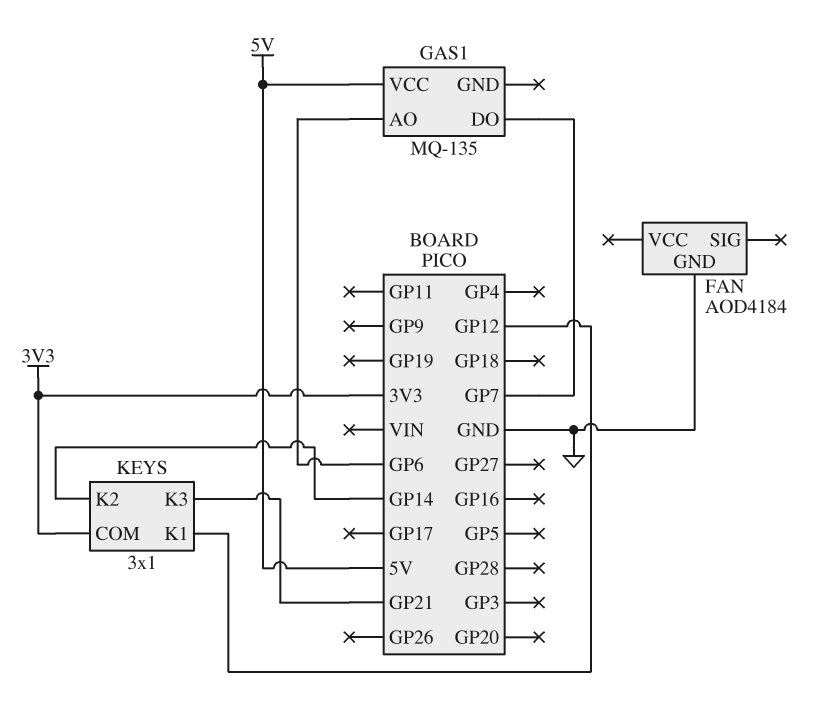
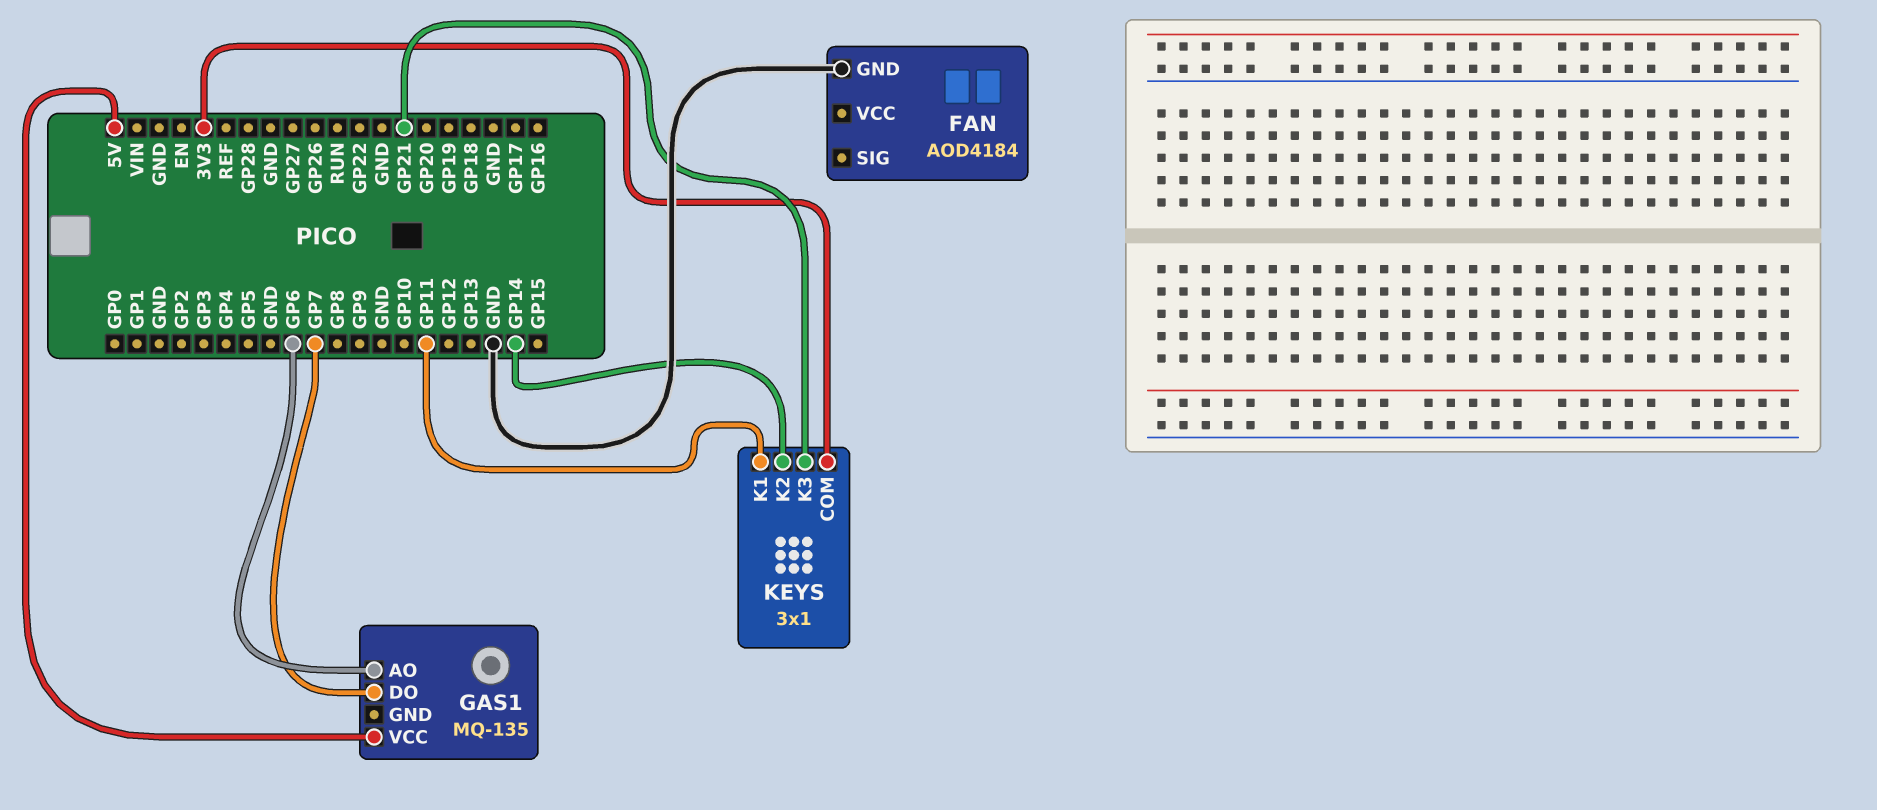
KEYS pin K1: GP12 -> GP11

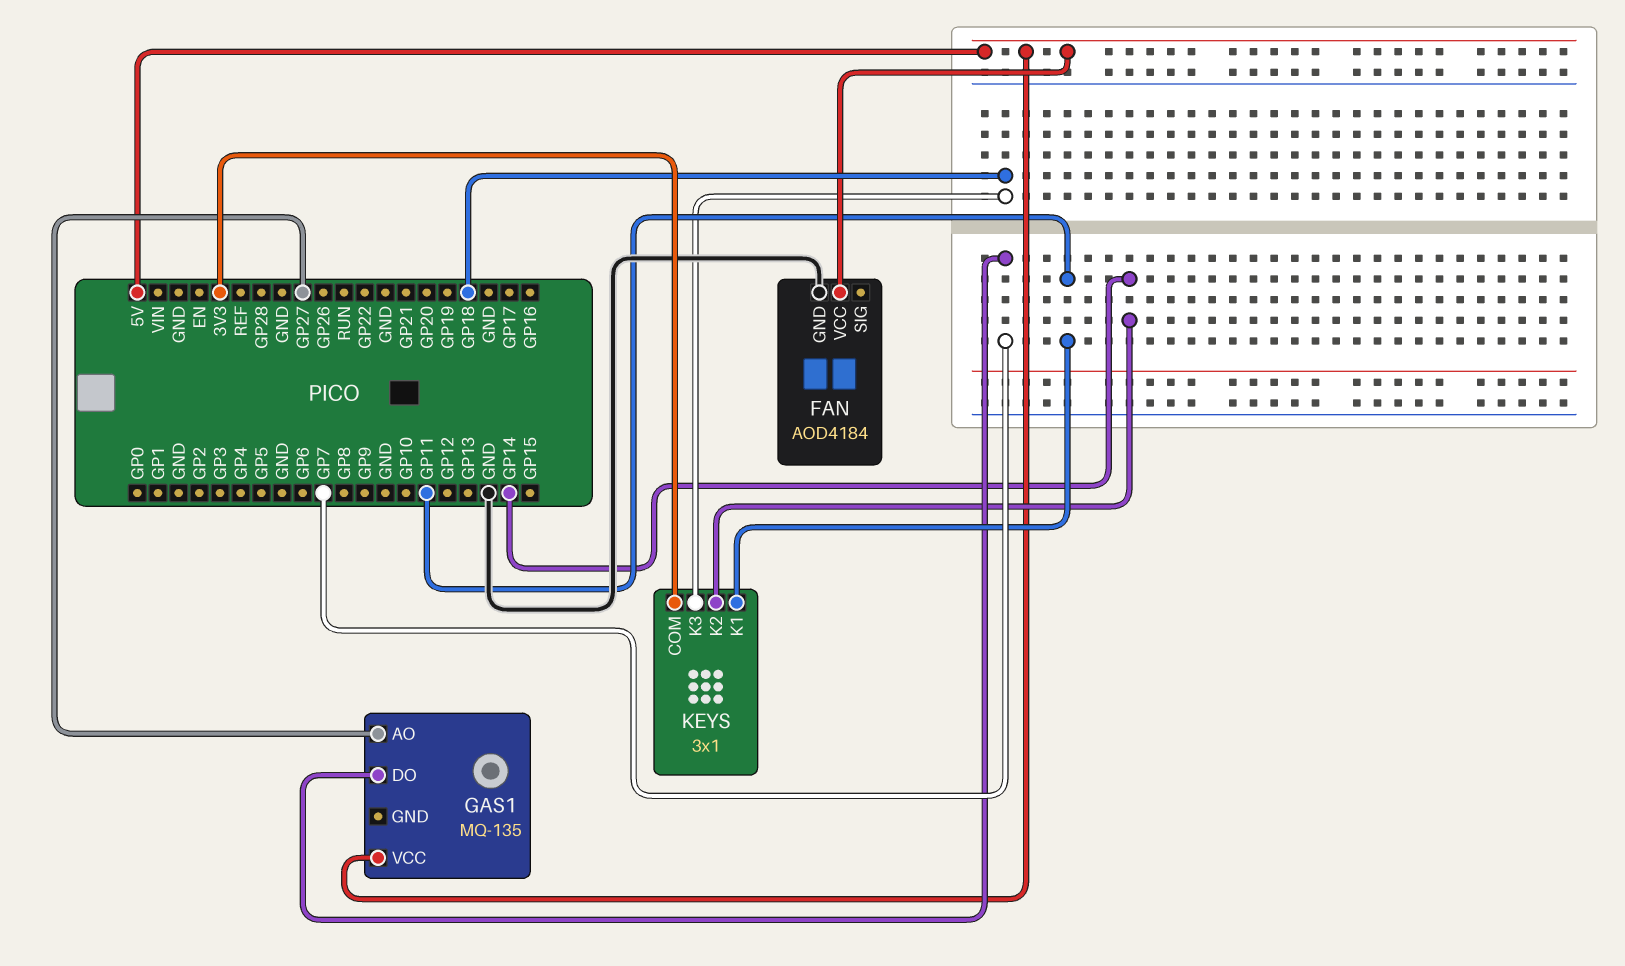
FAN pin VCC: none -> 5V
GAS1 pin AO: GP6 -> GP27
KEYS pin K3: GP21 -> GP18

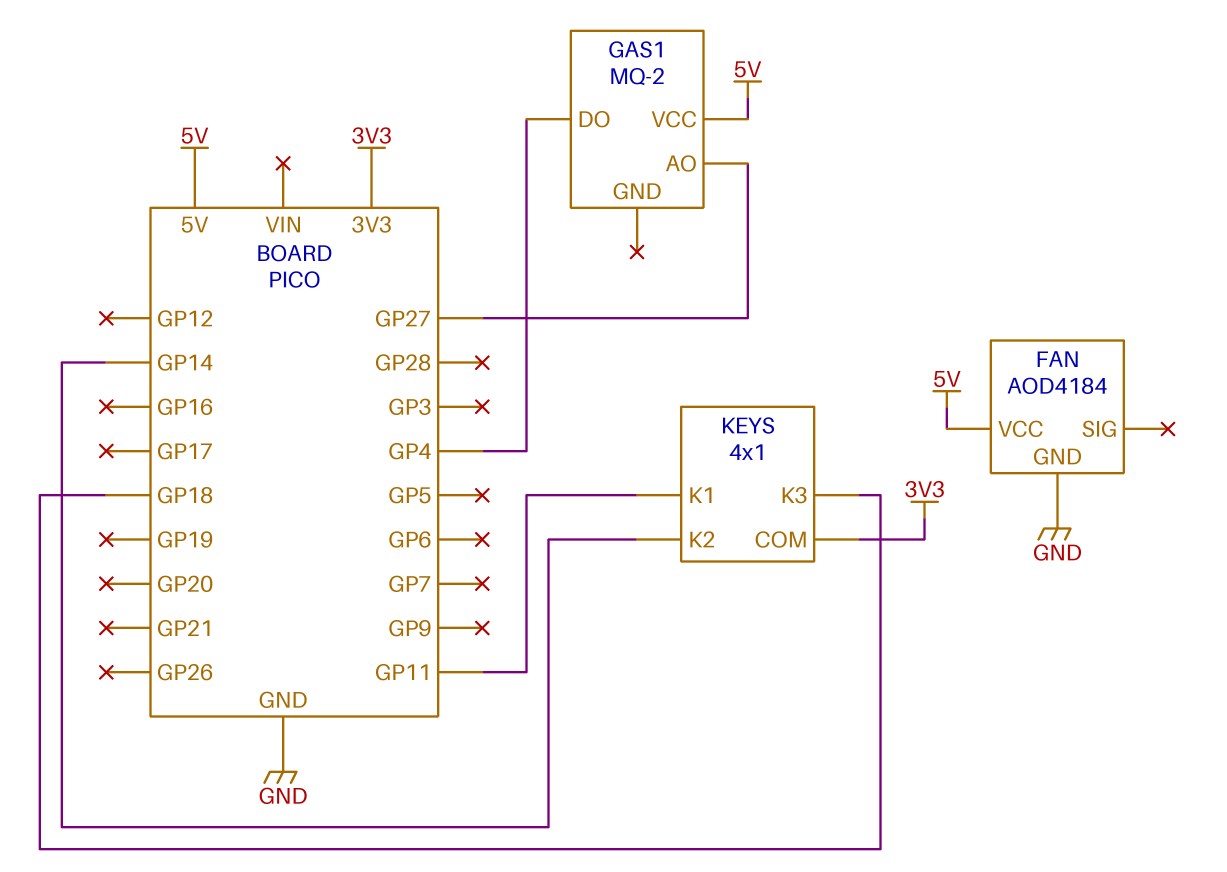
GAS1: MQ-135 -> MQ-2
GAS1 pin DO: GP7 -> GP4
KEYS: 3x1 -> 4x1

